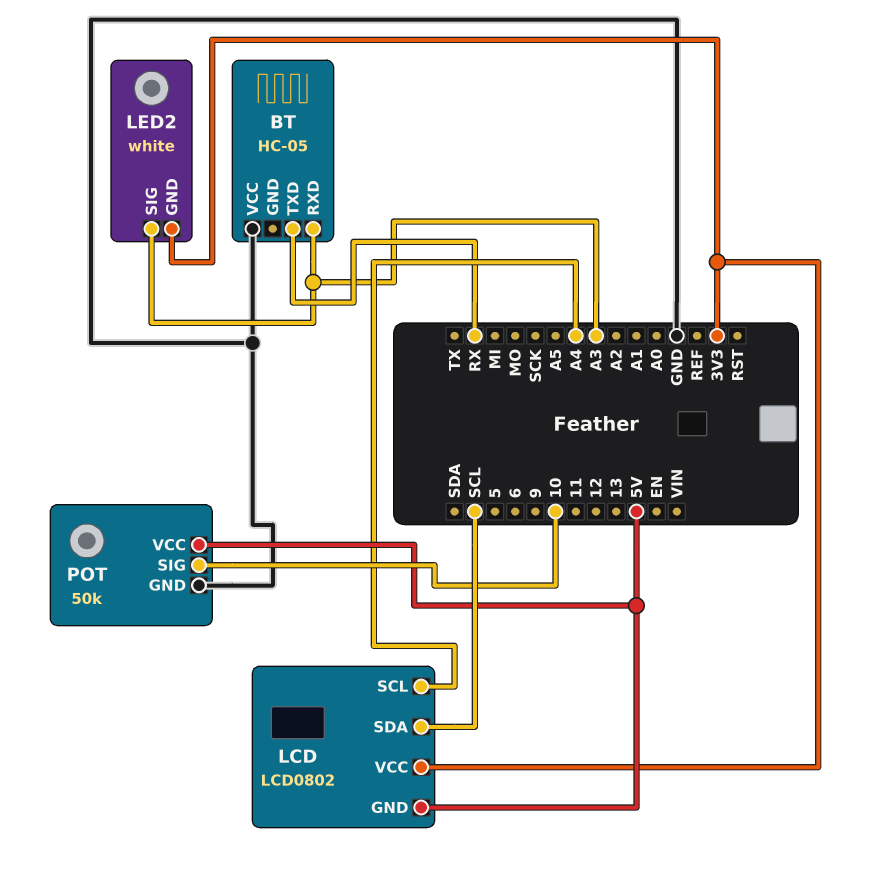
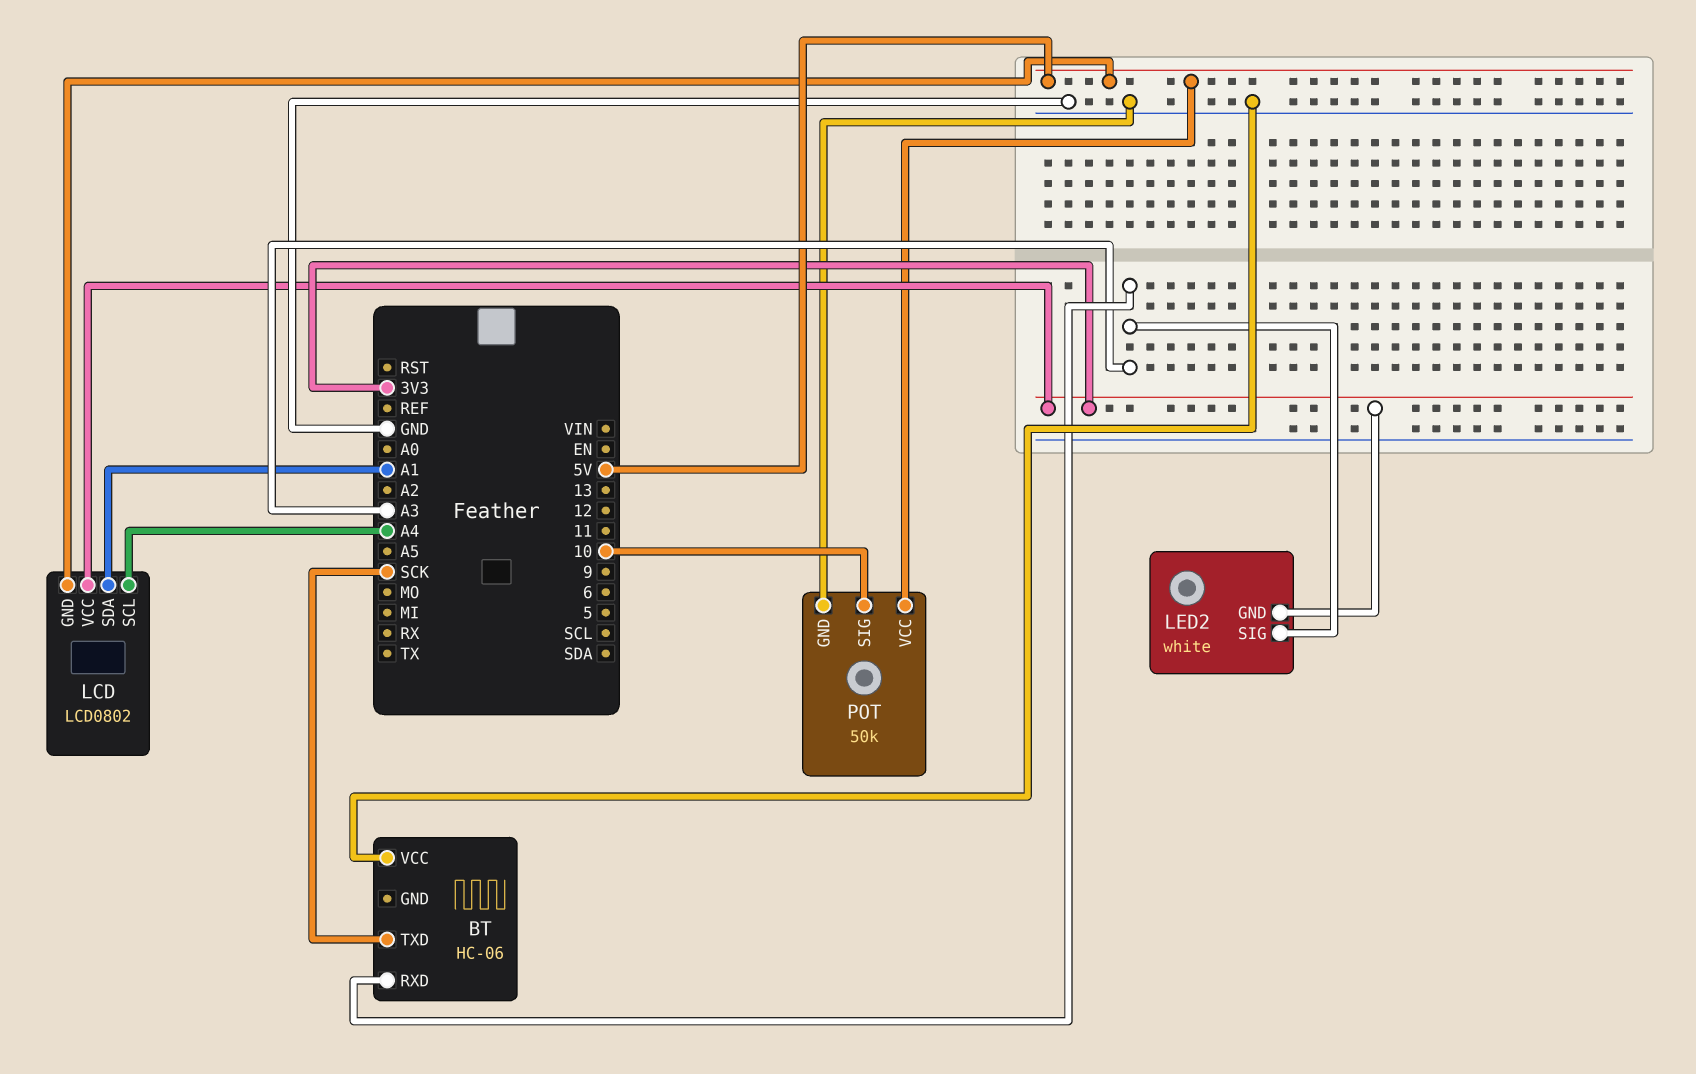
BT: HC-05 -> HC-06
BT pin TXD: RX -> SCK
LCD pin SDA: SCL -> A1

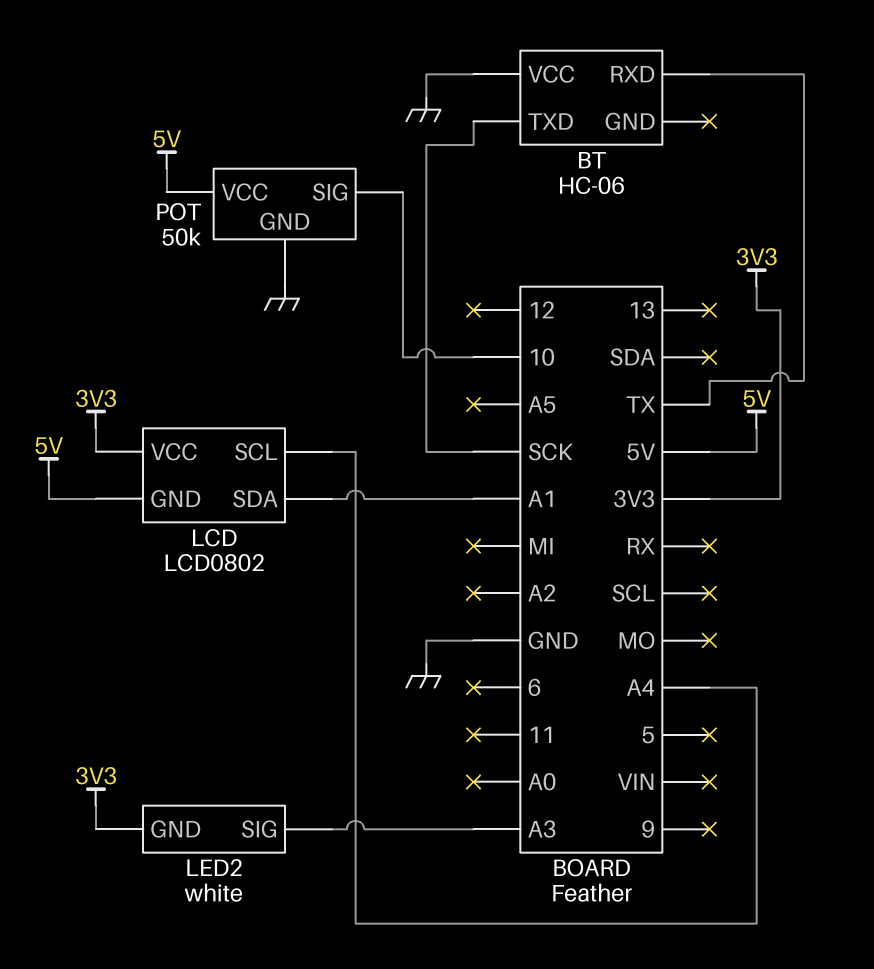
BT pin RXD: A3 -> TX

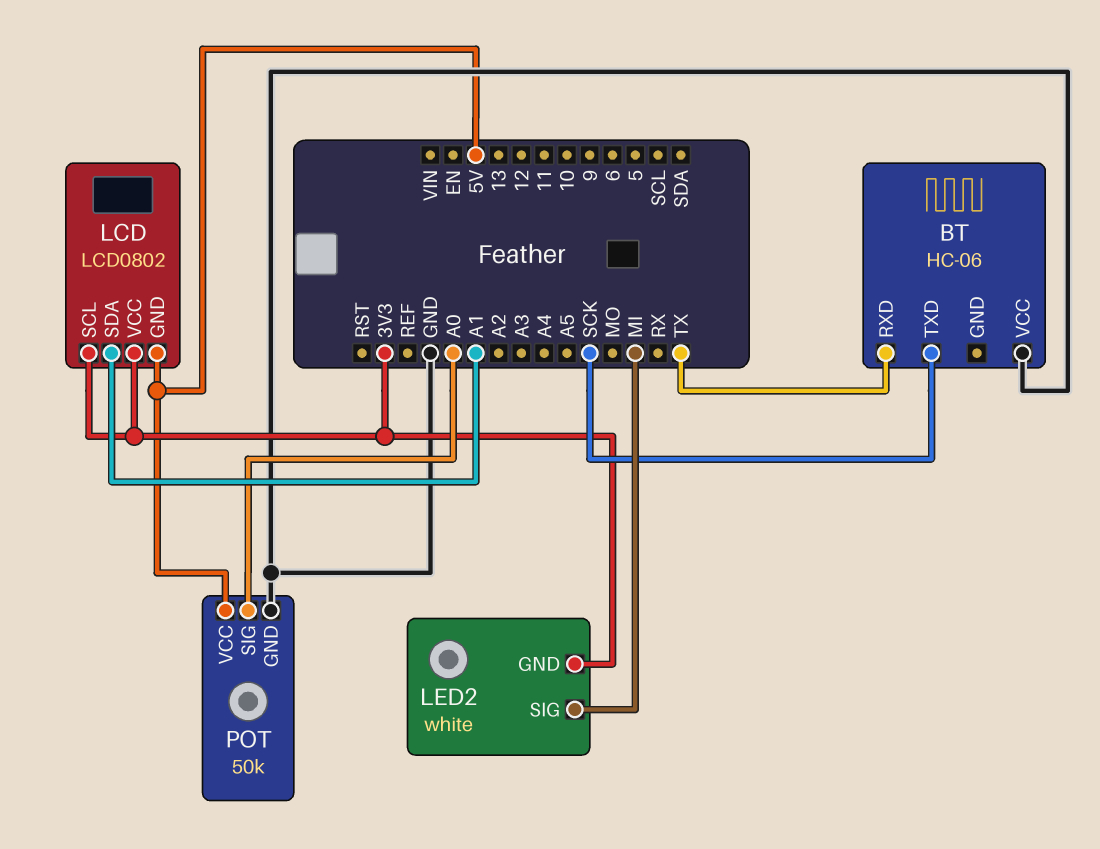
LCD pin SCL: A4 -> 3V3
LED2 pin SIG: A3 -> MI
POT pin SIG: 10 -> A0

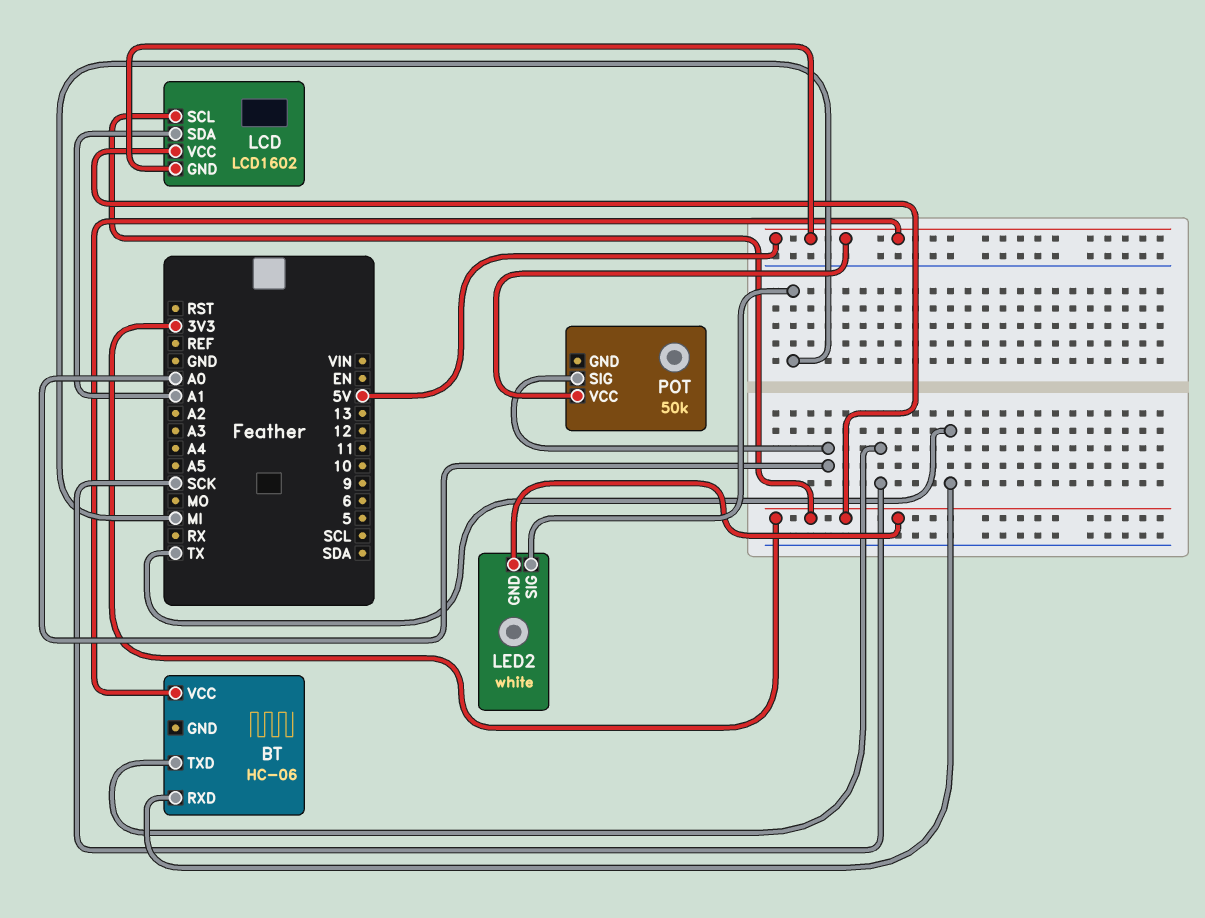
BT pin VCC: GND -> 5V
LCD: LCD0802 -> LCD1602
POT pin GND: GND -> none

